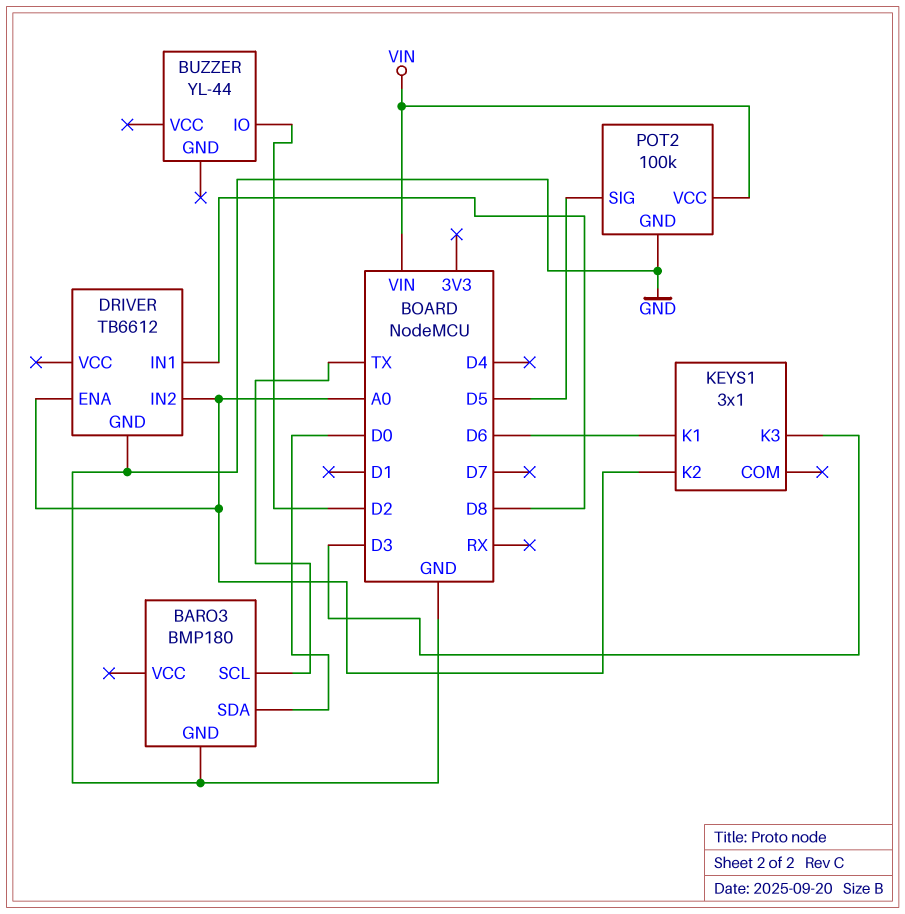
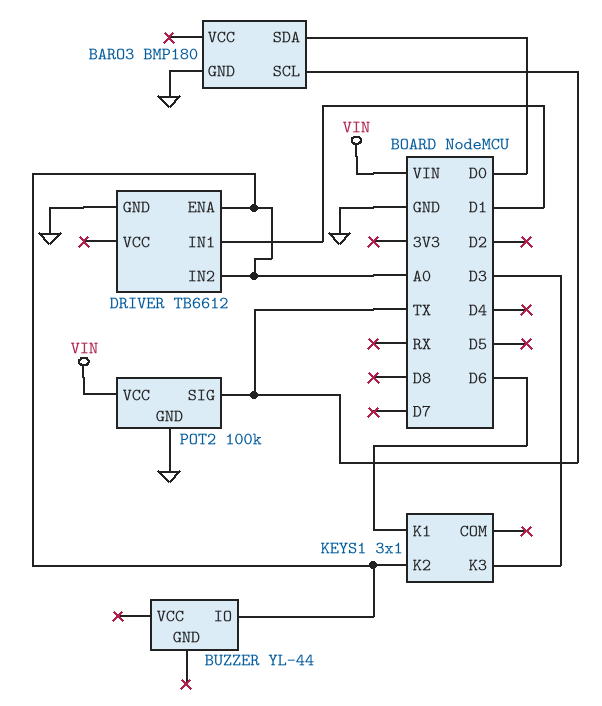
BUZZER pin IO: D2 -> A0
DRIVER pin IN1: D8 -> D1
POT2 pin SIG: D5 -> TX

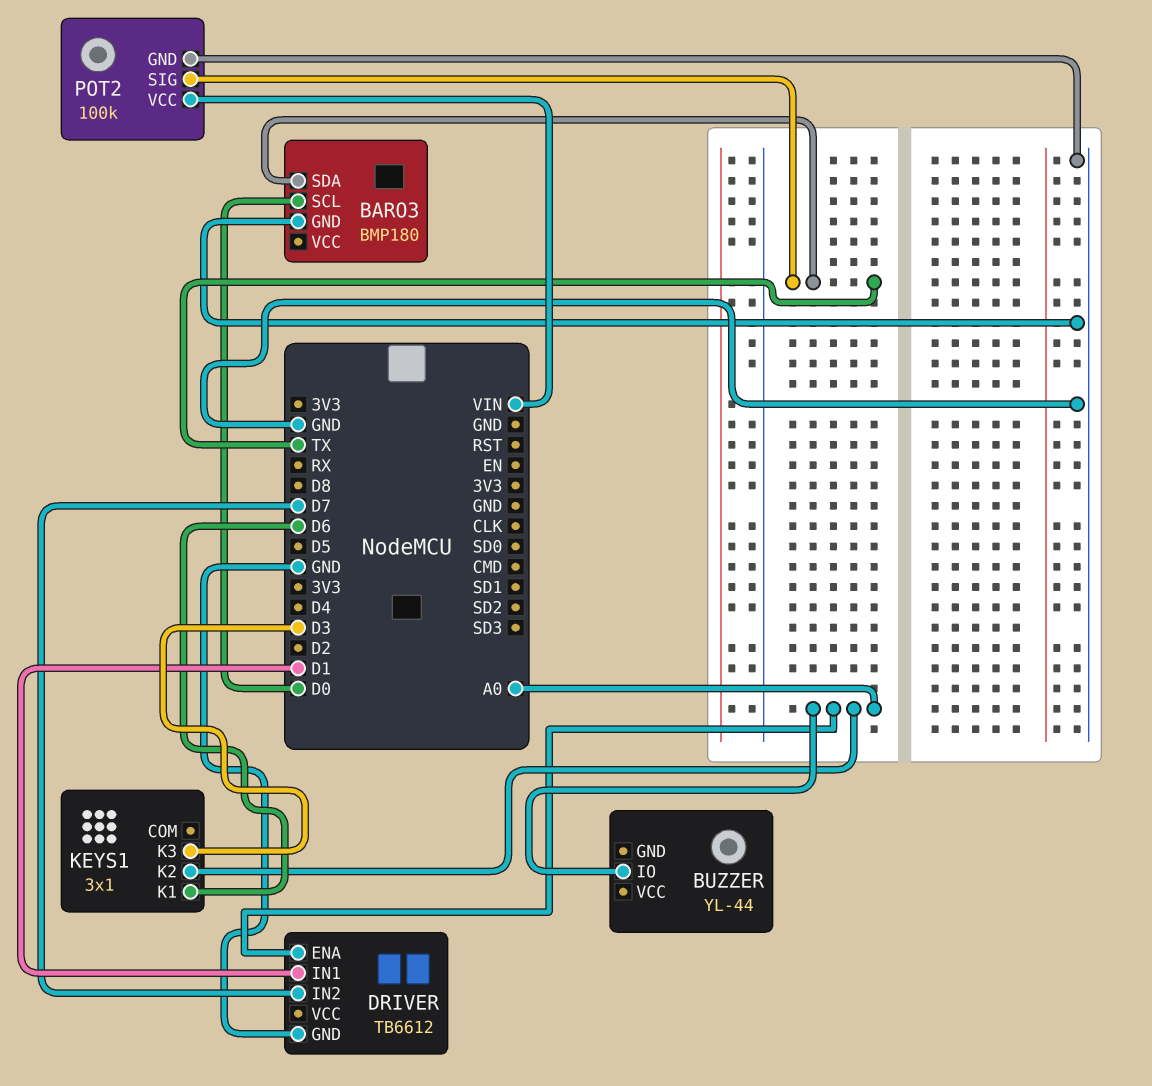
BARO3 pin SCL: TX -> D0
BARO3 pin SDA: D0 -> TX
DRIVER pin IN2: A0 -> D7

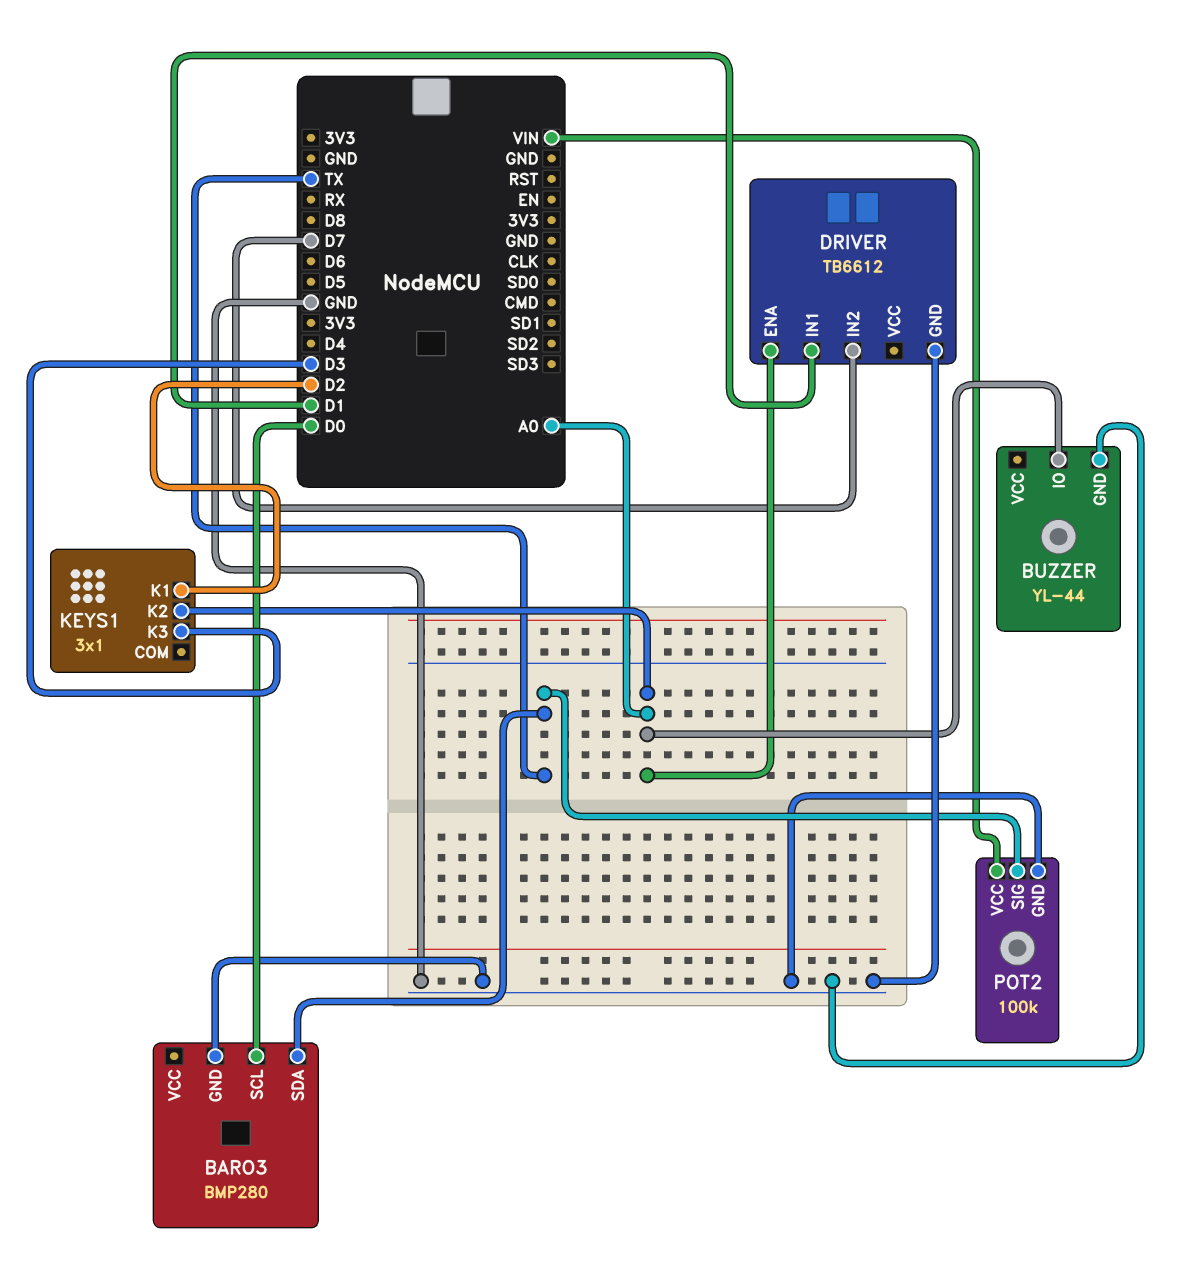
BARO3: BMP180 -> BMP280
BUZZER pin GND: none -> GND
KEYS1 pin K1: D6 -> D2

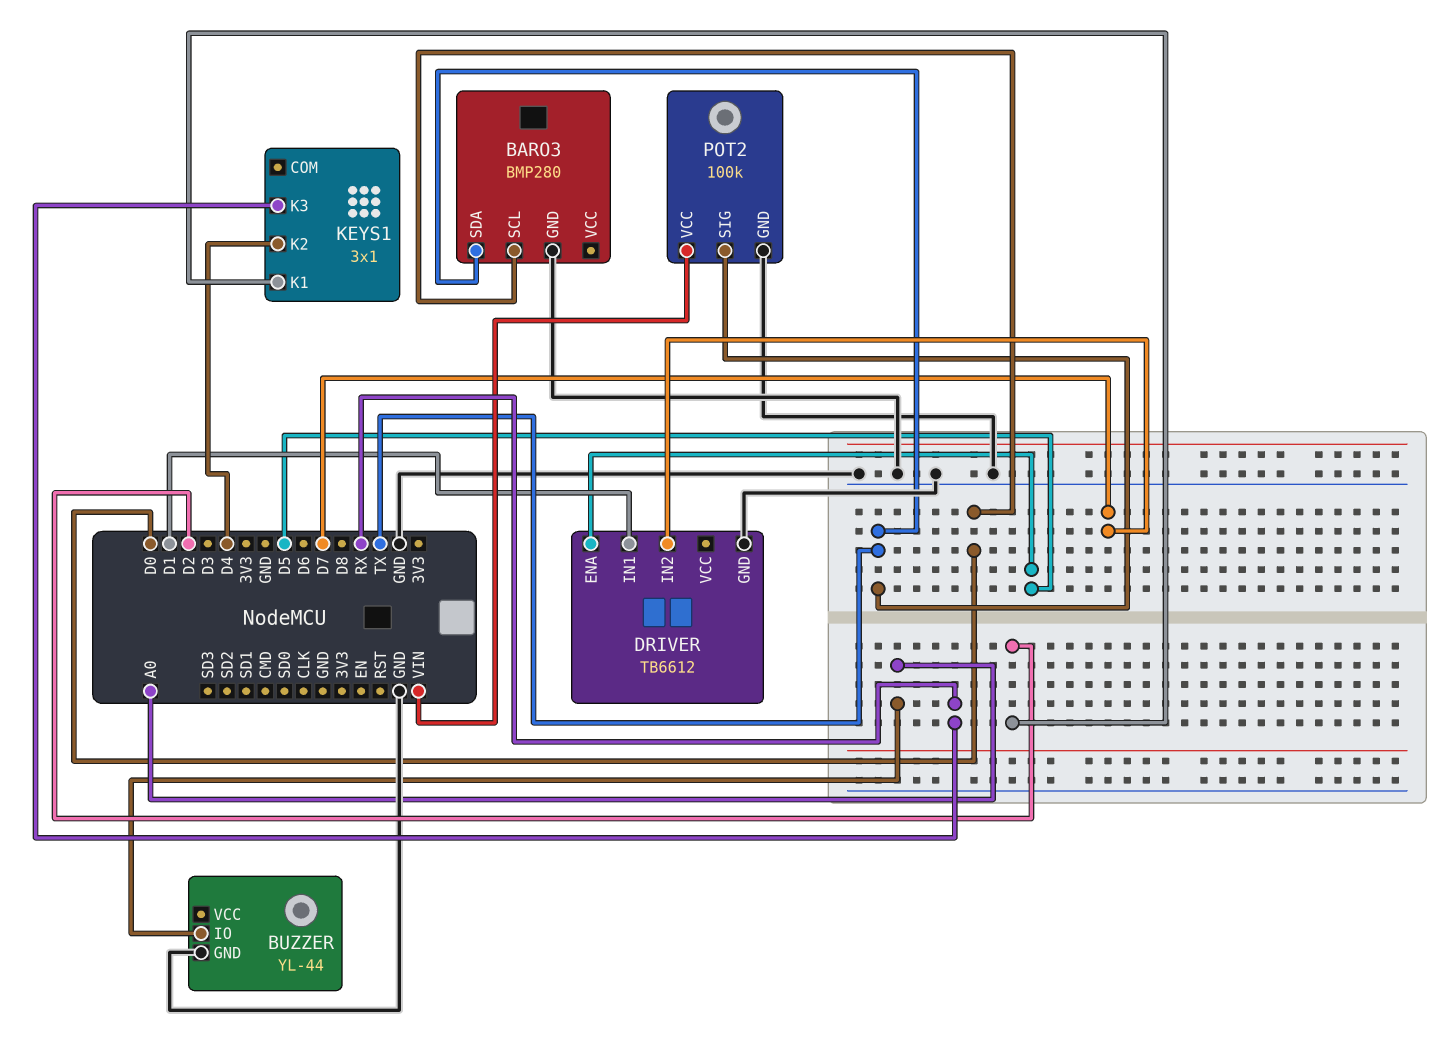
DRIVER pin ENA: A0 -> D5
KEYS1 pin K2: A0 -> D4
KEYS1 pin K3: D3 -> RX

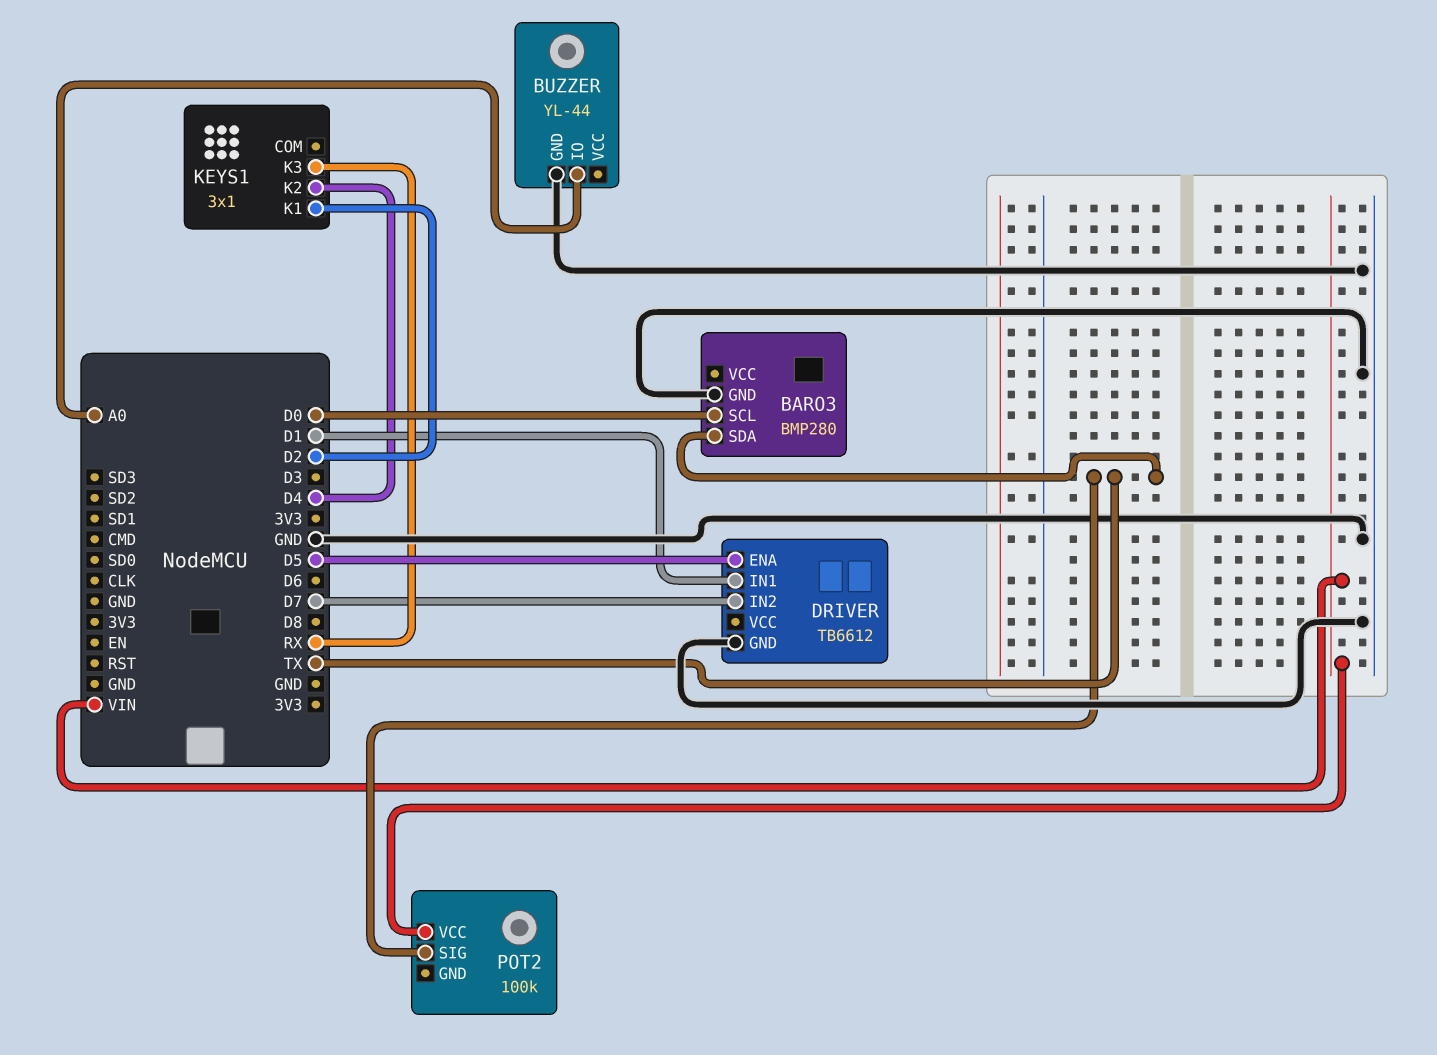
POT2 pin GND: GND -> none

